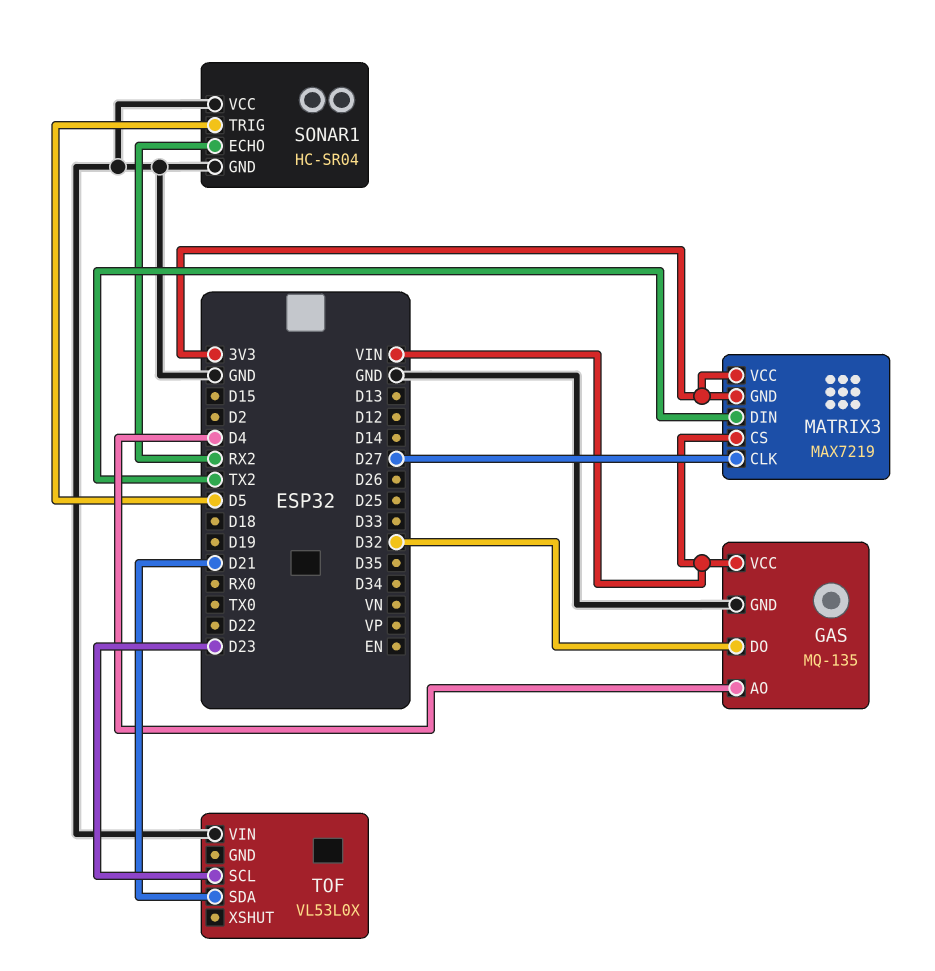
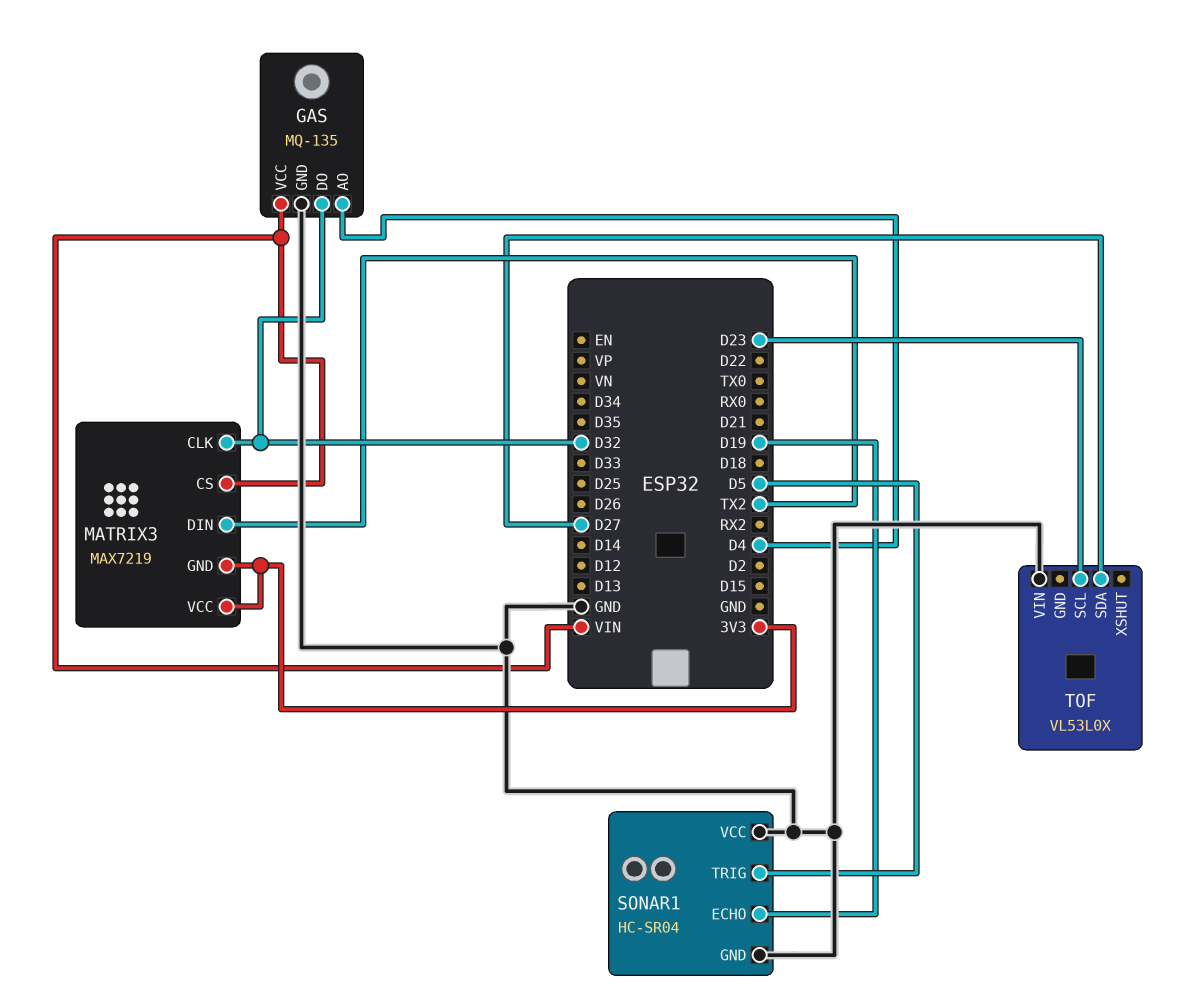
MATRIX3 pin CLK: D27 -> D32
SONAR1 pin ECHO: RX2 -> D19
TOF pin SDA: D21 -> D27

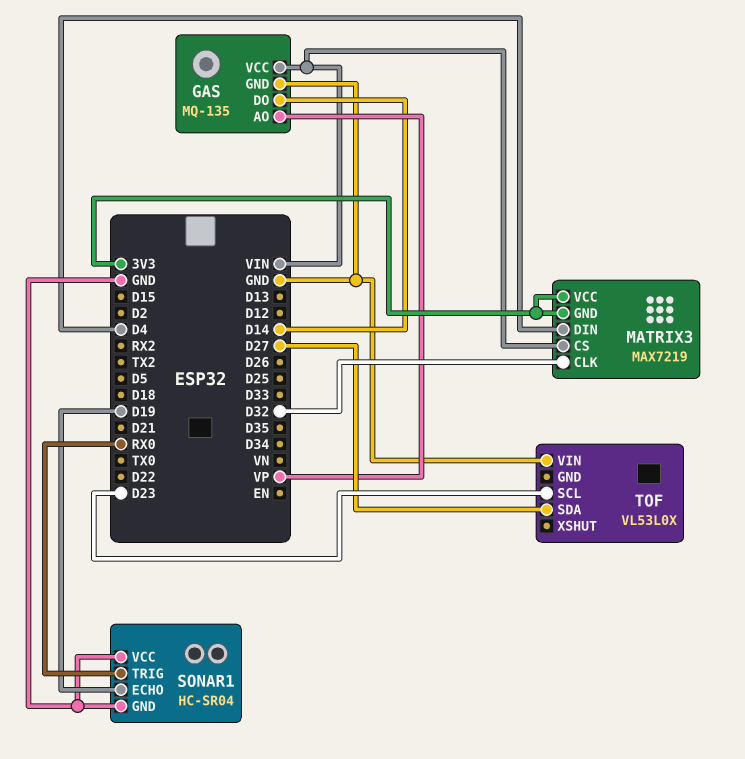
GAS pin AO: D4 -> VP
GAS pin DO: D32 -> D14
MATRIX3 pin DIN: TX2 -> D4
SONAR1 pin TRIG: D5 -> RX0

